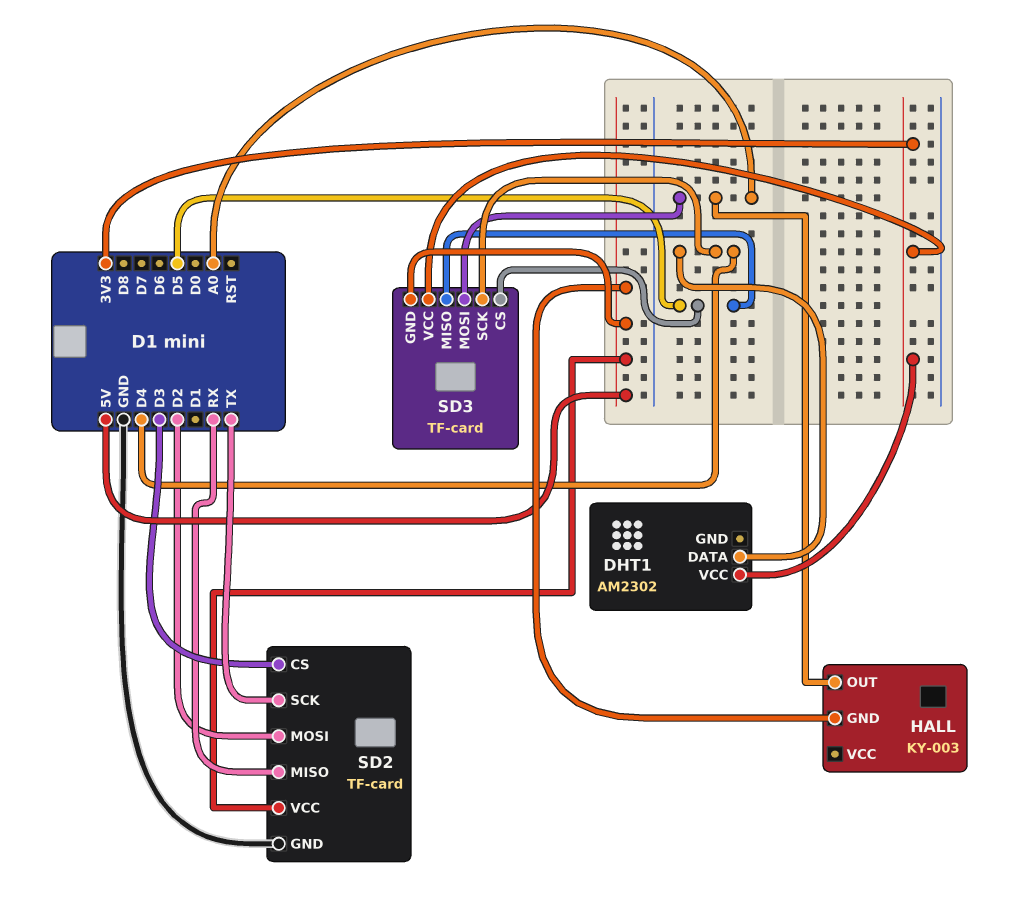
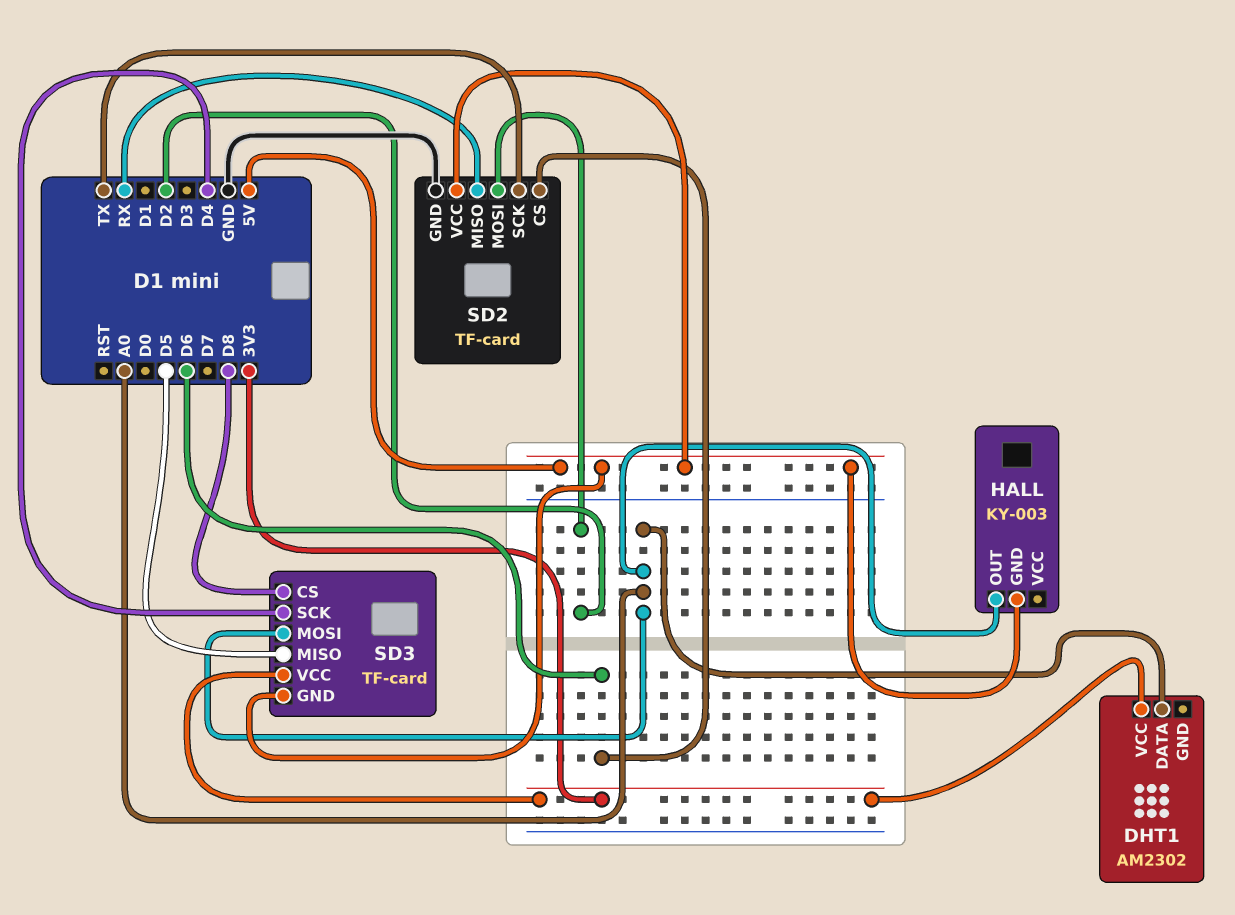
DHT1 pin DATA: D4 -> A0
SD2 pin CS: D3 -> D6
SD3 pin CS: D5 -> D8

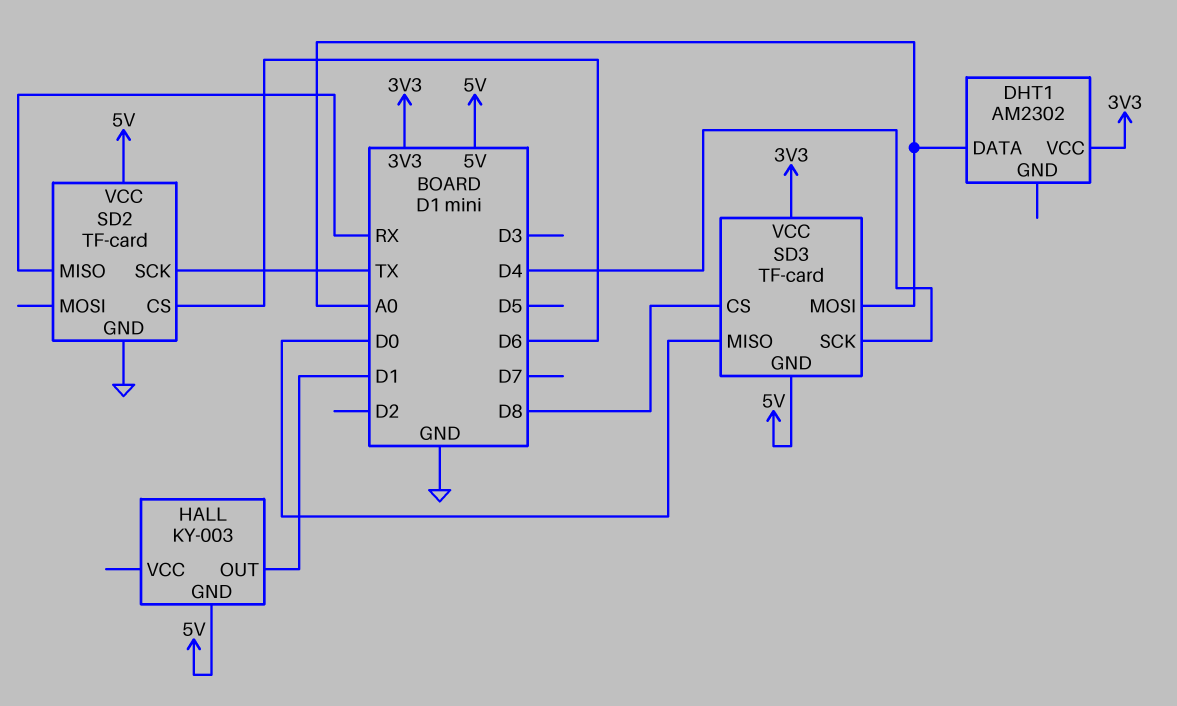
HALL pin OUT: A0 -> D1
SD2 pin MOSI: D2 -> none
SD3 pin MISO: D5 -> D0

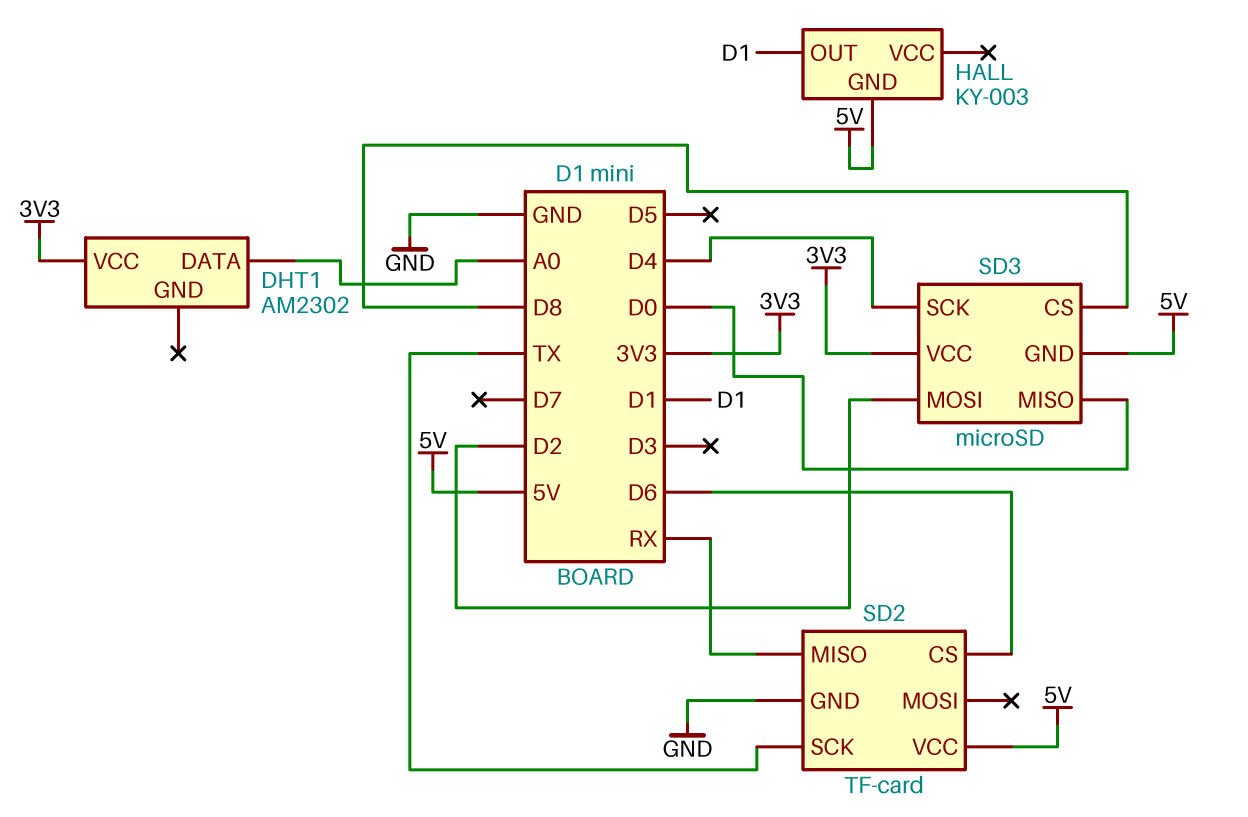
SD3: TF-card -> microSD
SD3 pin MOSI: A0 -> D2

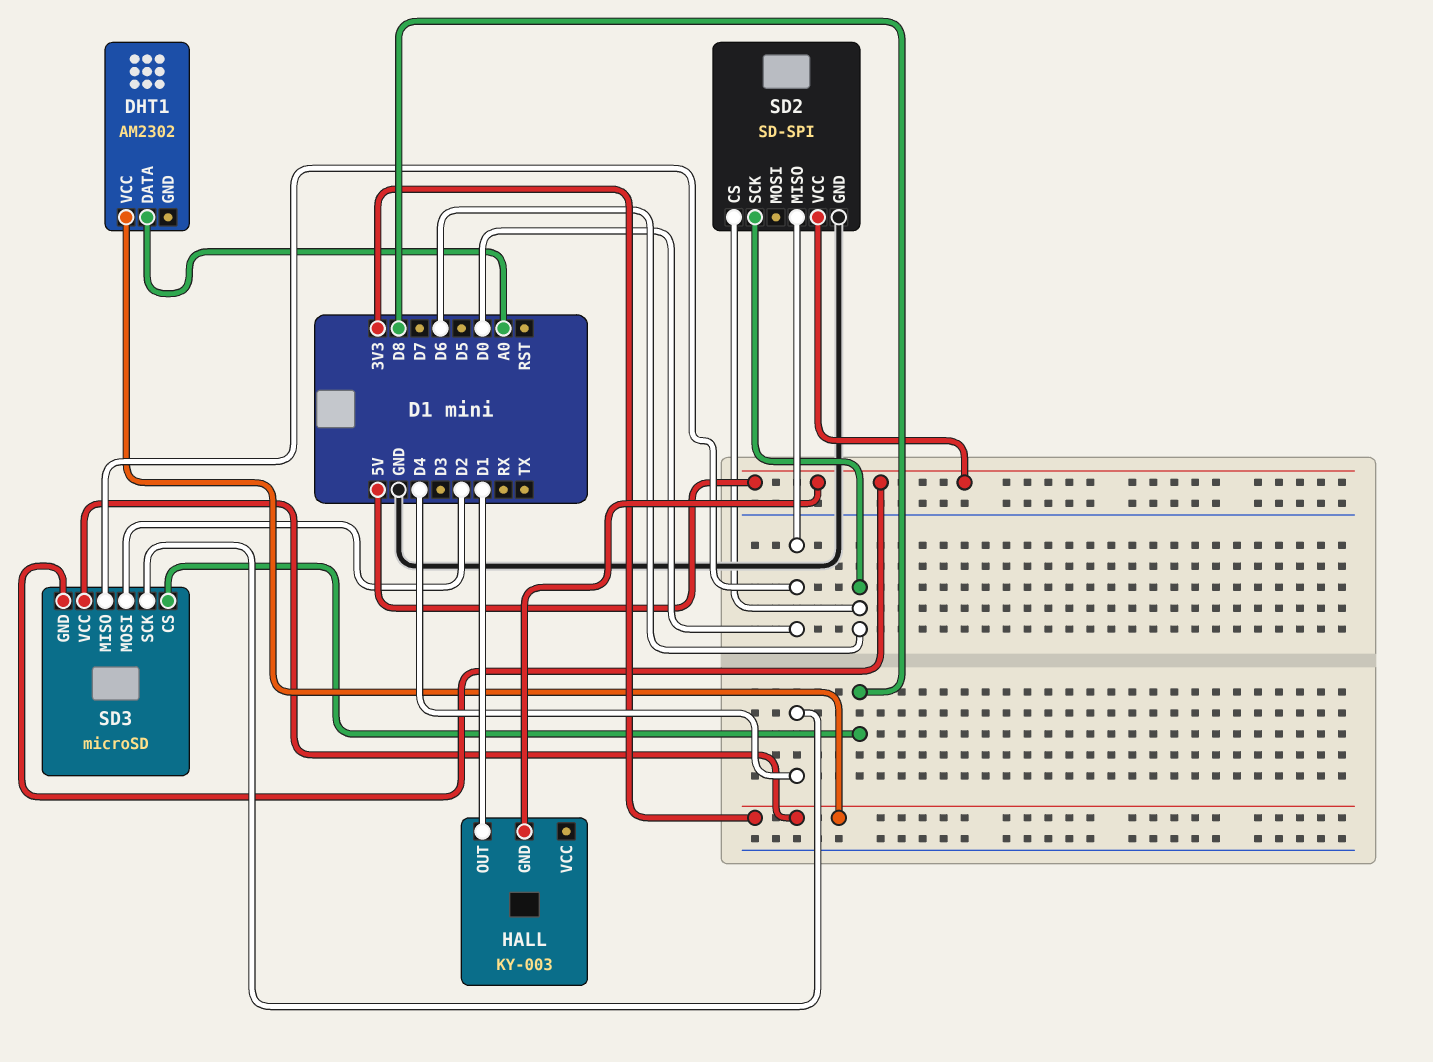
SD2: TF-card -> SD-SPI
SD2 pin MISO: RX -> D0
SD2 pin SCK: TX -> D6

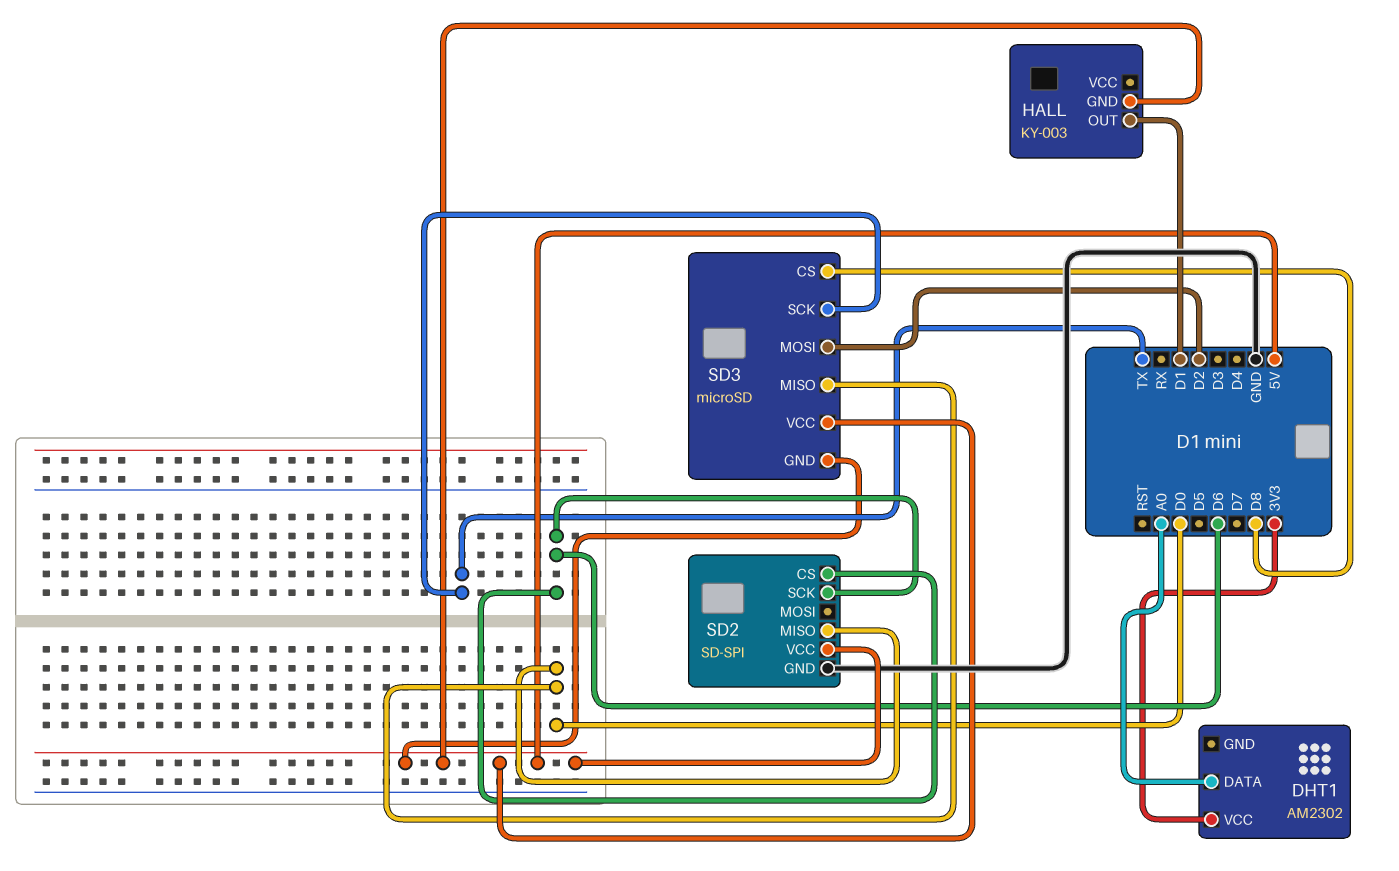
SD3 pin SCK: D4 -> TX
SD3 pin VCC: 3V3 -> 5V

